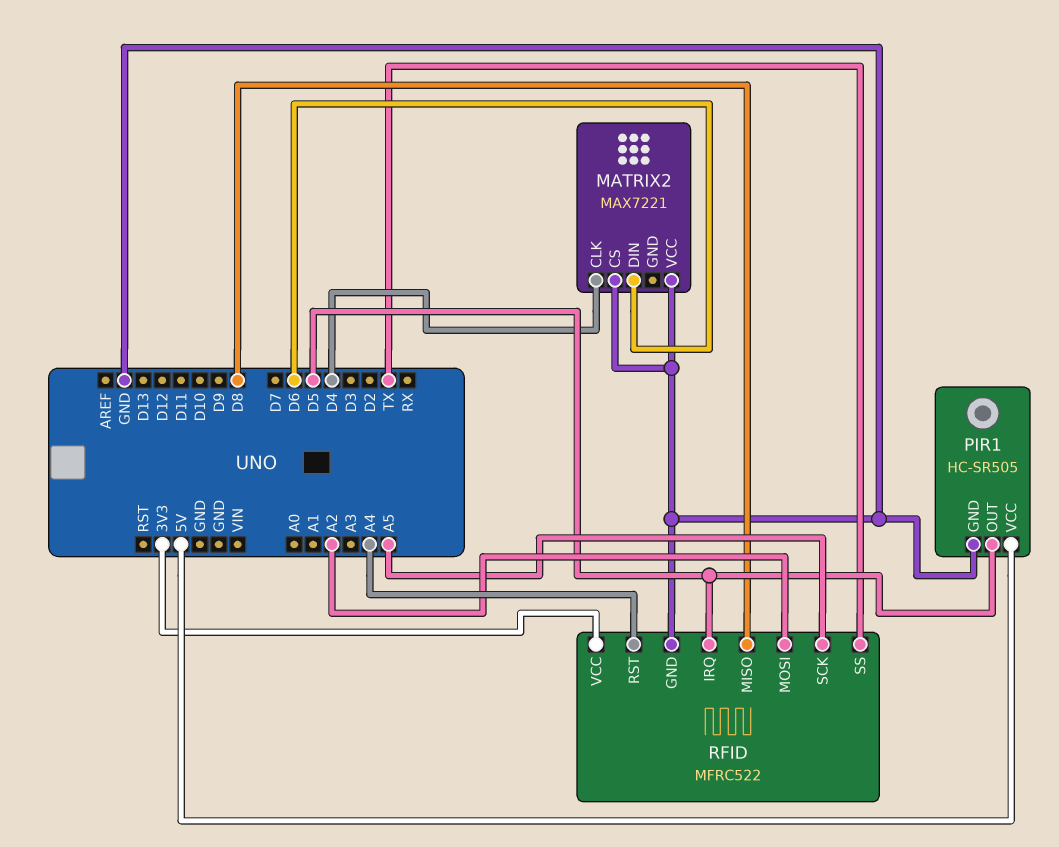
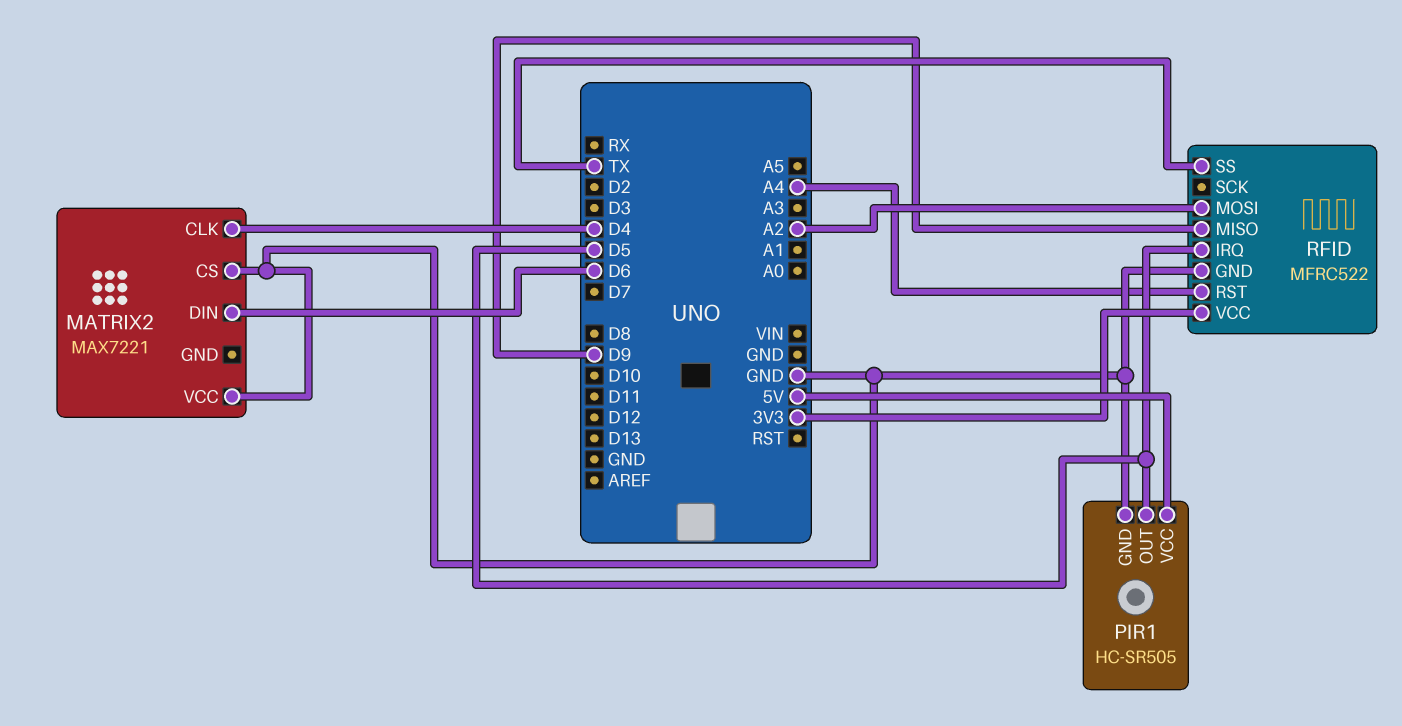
RFID pin MISO: D8 -> D9
RFID pin SCK: A5 -> none

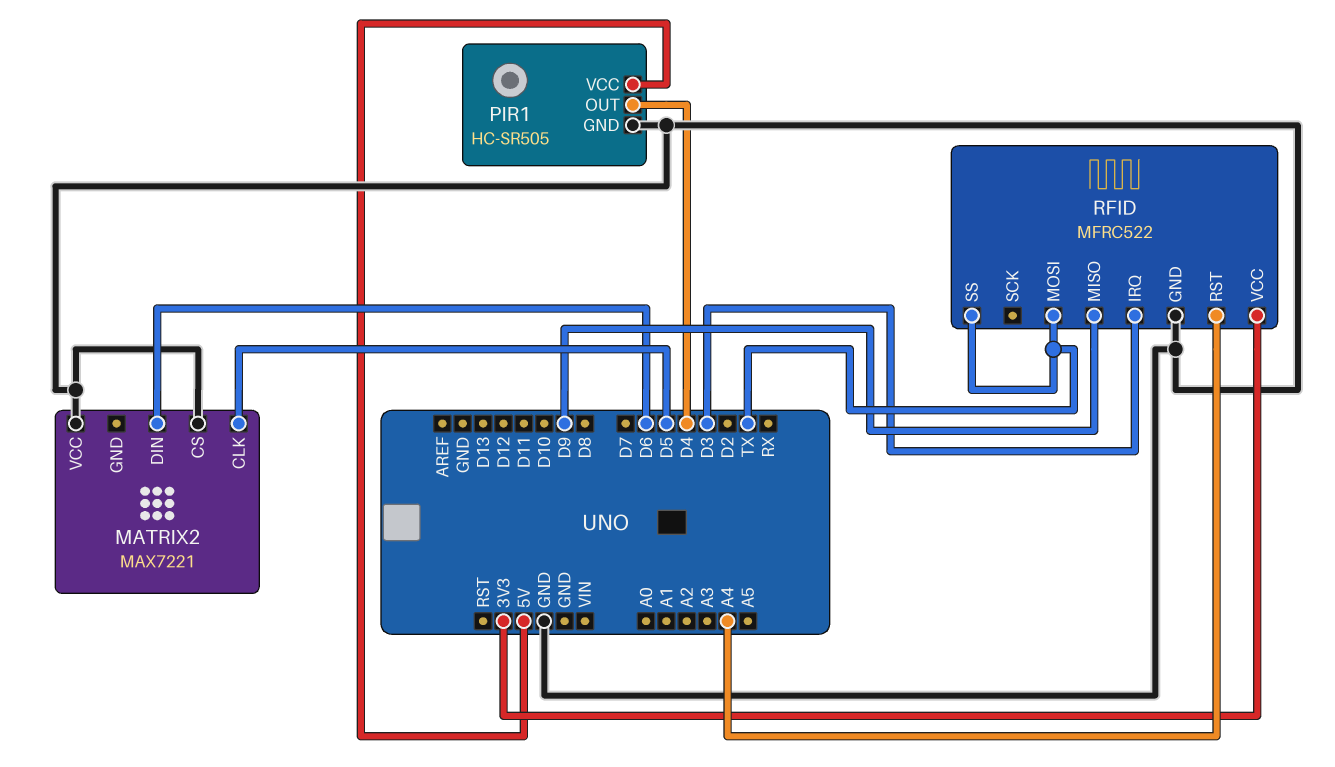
MATRIX2 pin CLK: D4 -> D5
PIR1 pin OUT: D5 -> D4
RFID pin IRQ: D5 -> D3
RFID pin MOSI: A2 -> TX

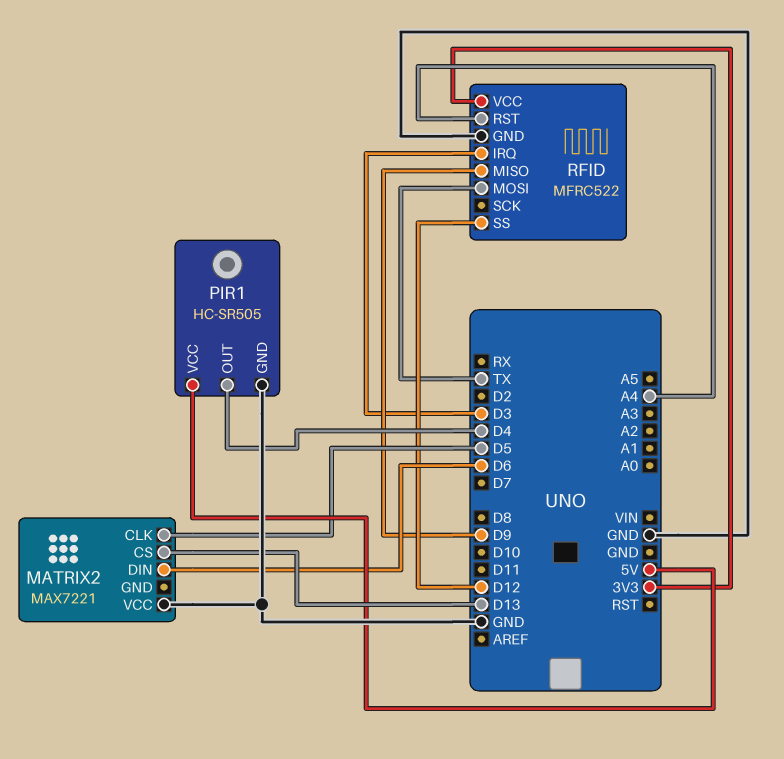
MATRIX2 pin CS: GND -> D13
RFID pin SS: TX -> D12

